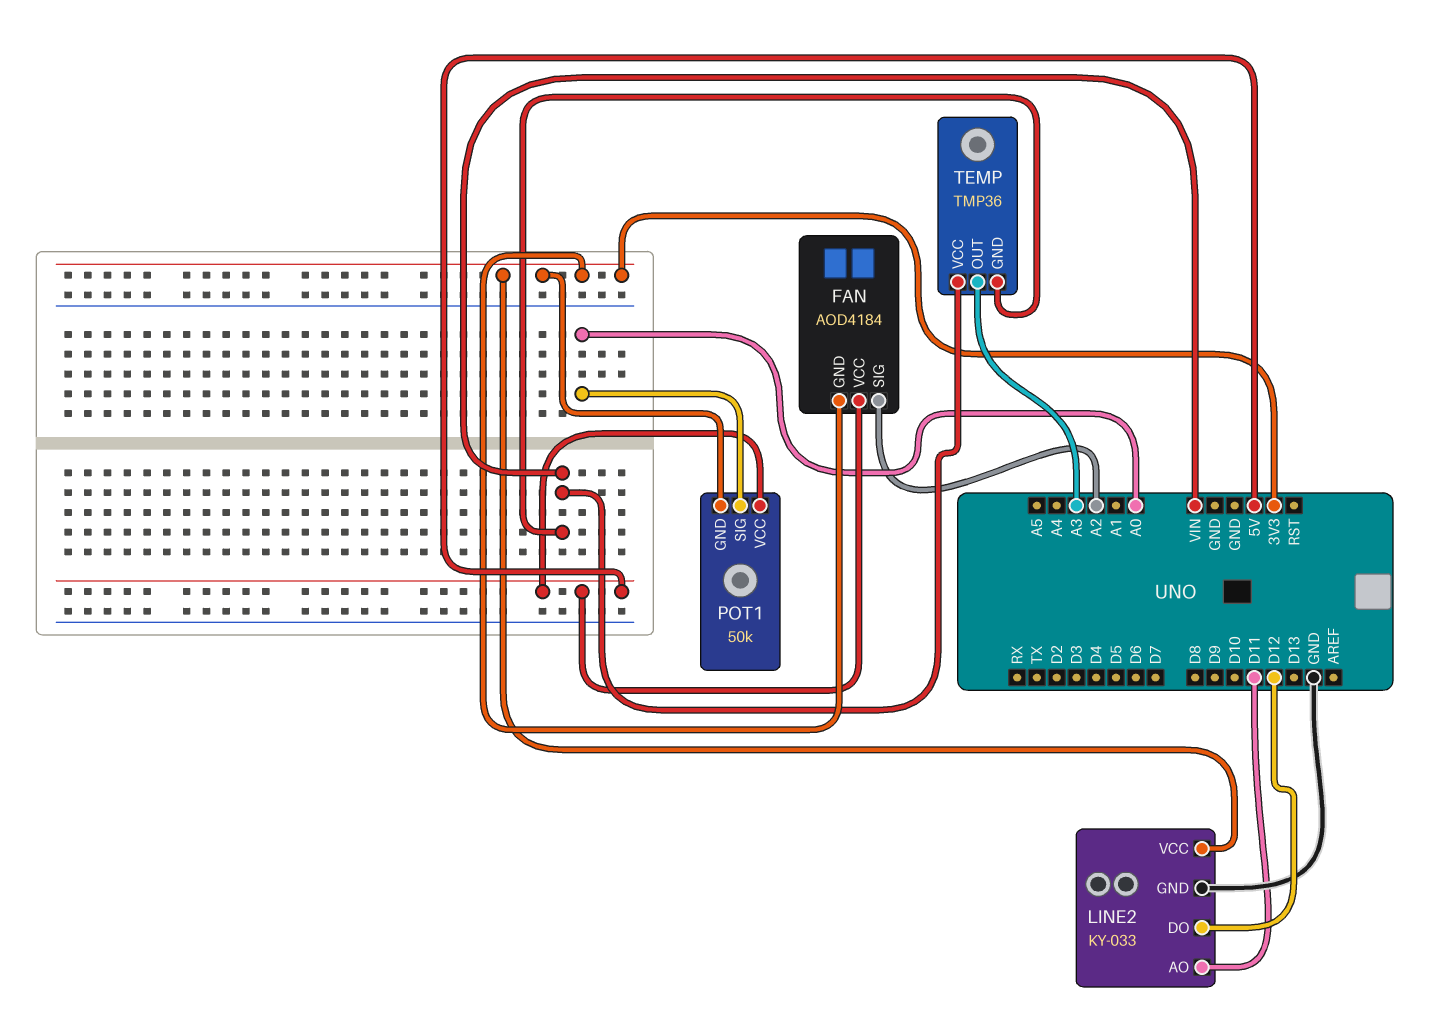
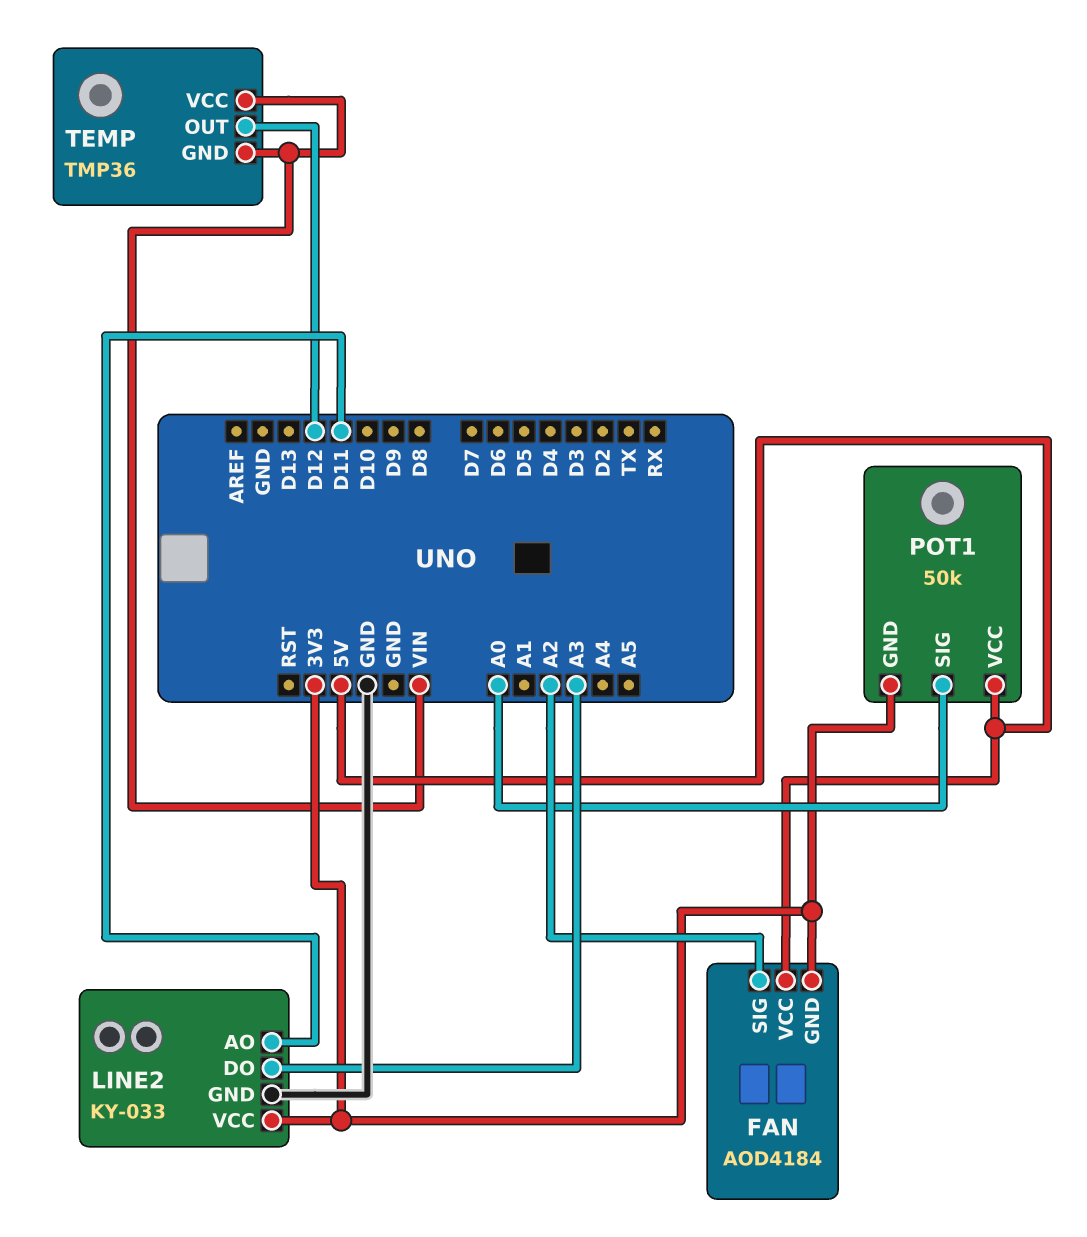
LINE2 pin DO: D12 -> A3
TEMP pin OUT: A3 -> D12

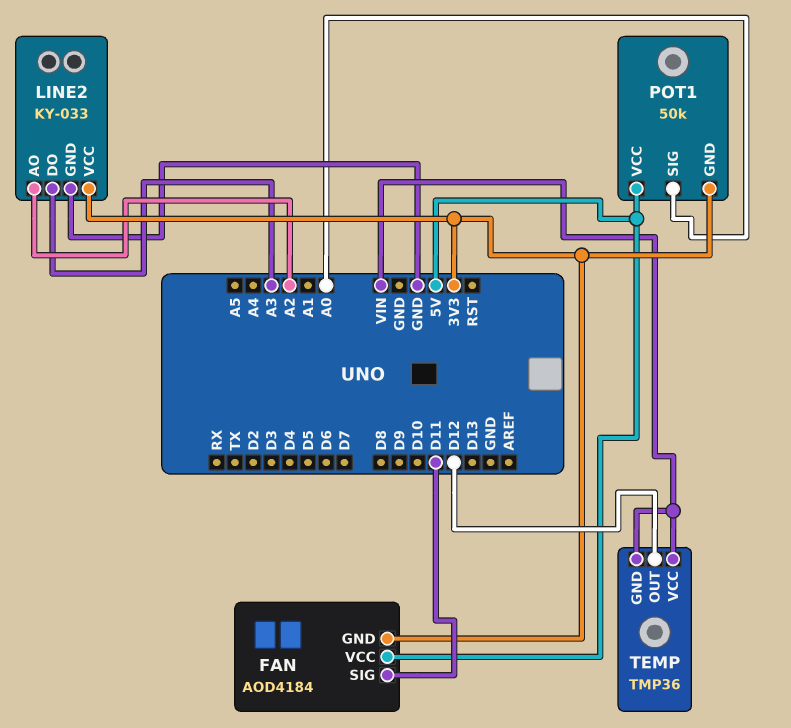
FAN pin SIG: A2 -> D11
LINE2 pin AO: D11 -> A2

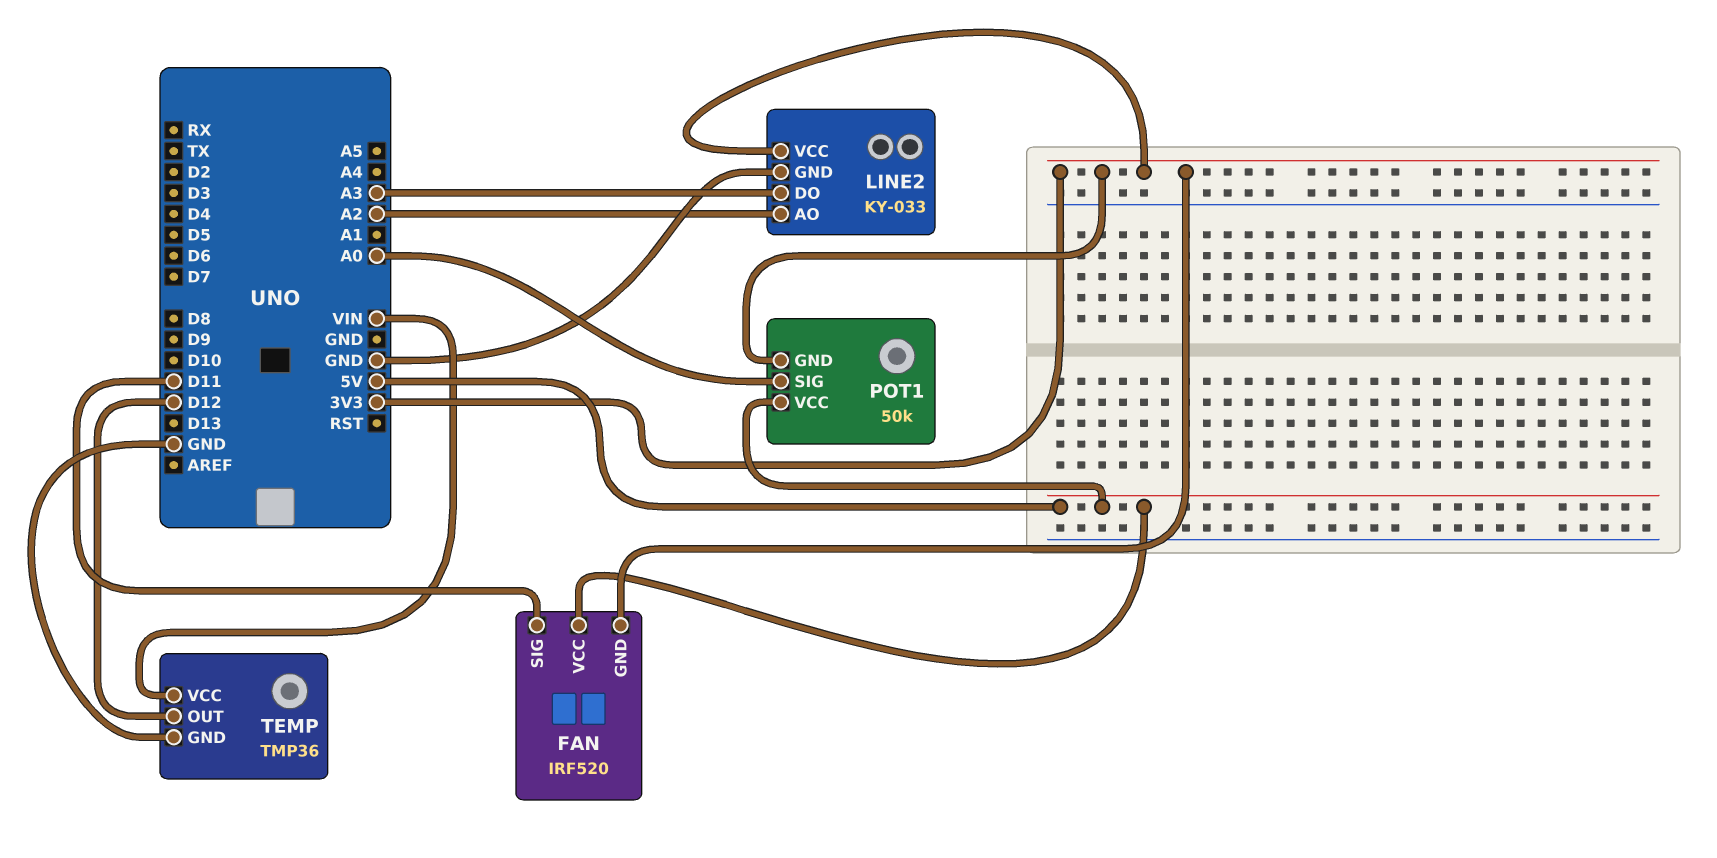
FAN: AOD4184 -> IRF520
TEMP pin GND: VIN -> GND

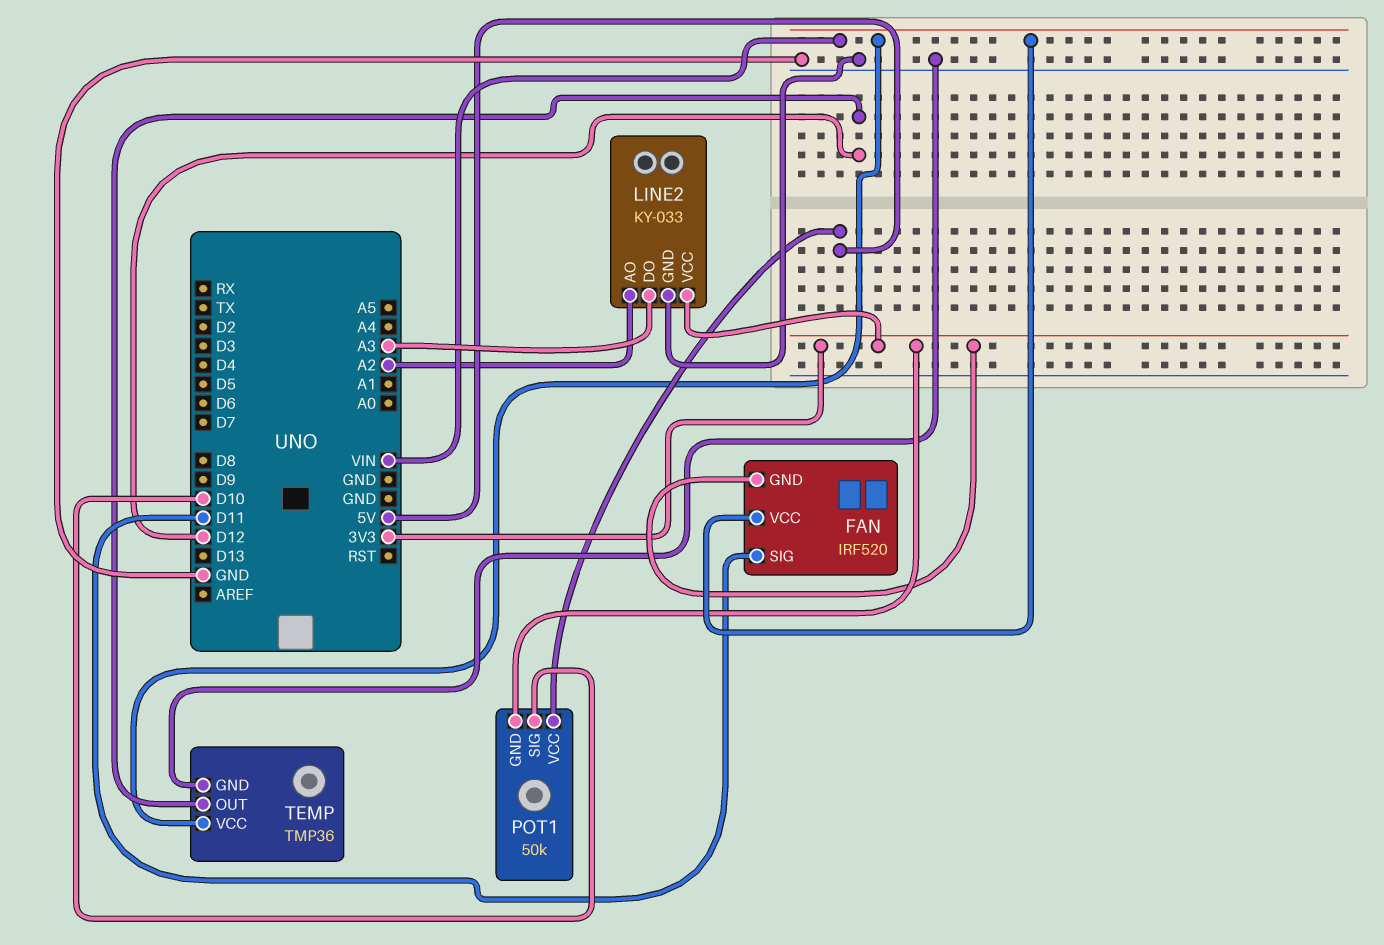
FAN pin VCC: 5V -> VIN
POT1 pin SIG: A0 -> D10

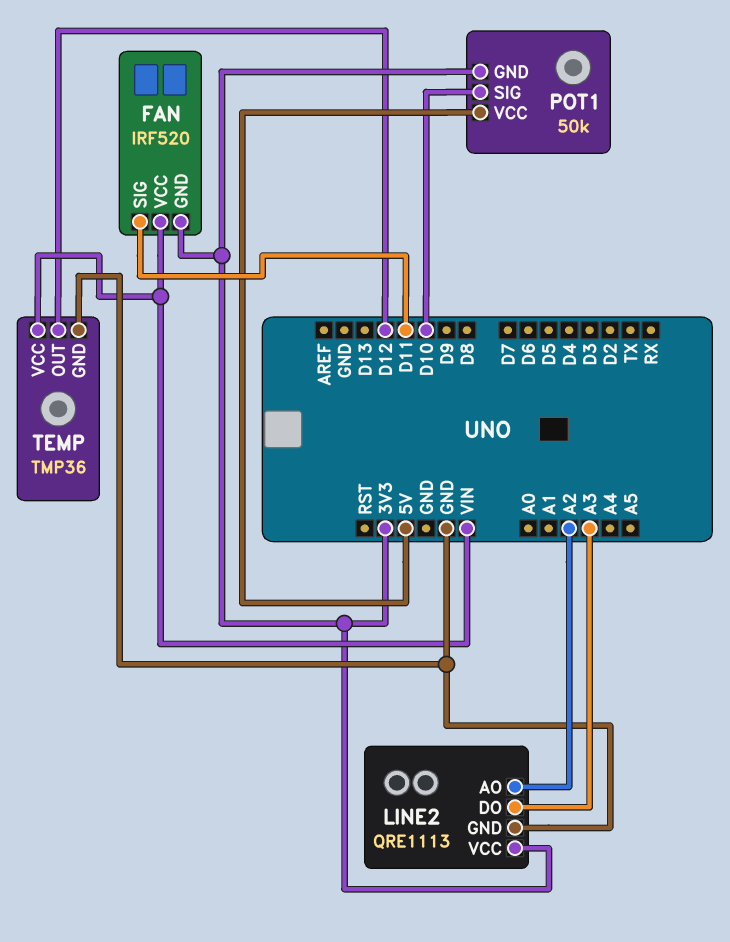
LINE2: KY-033 -> QRE1113

